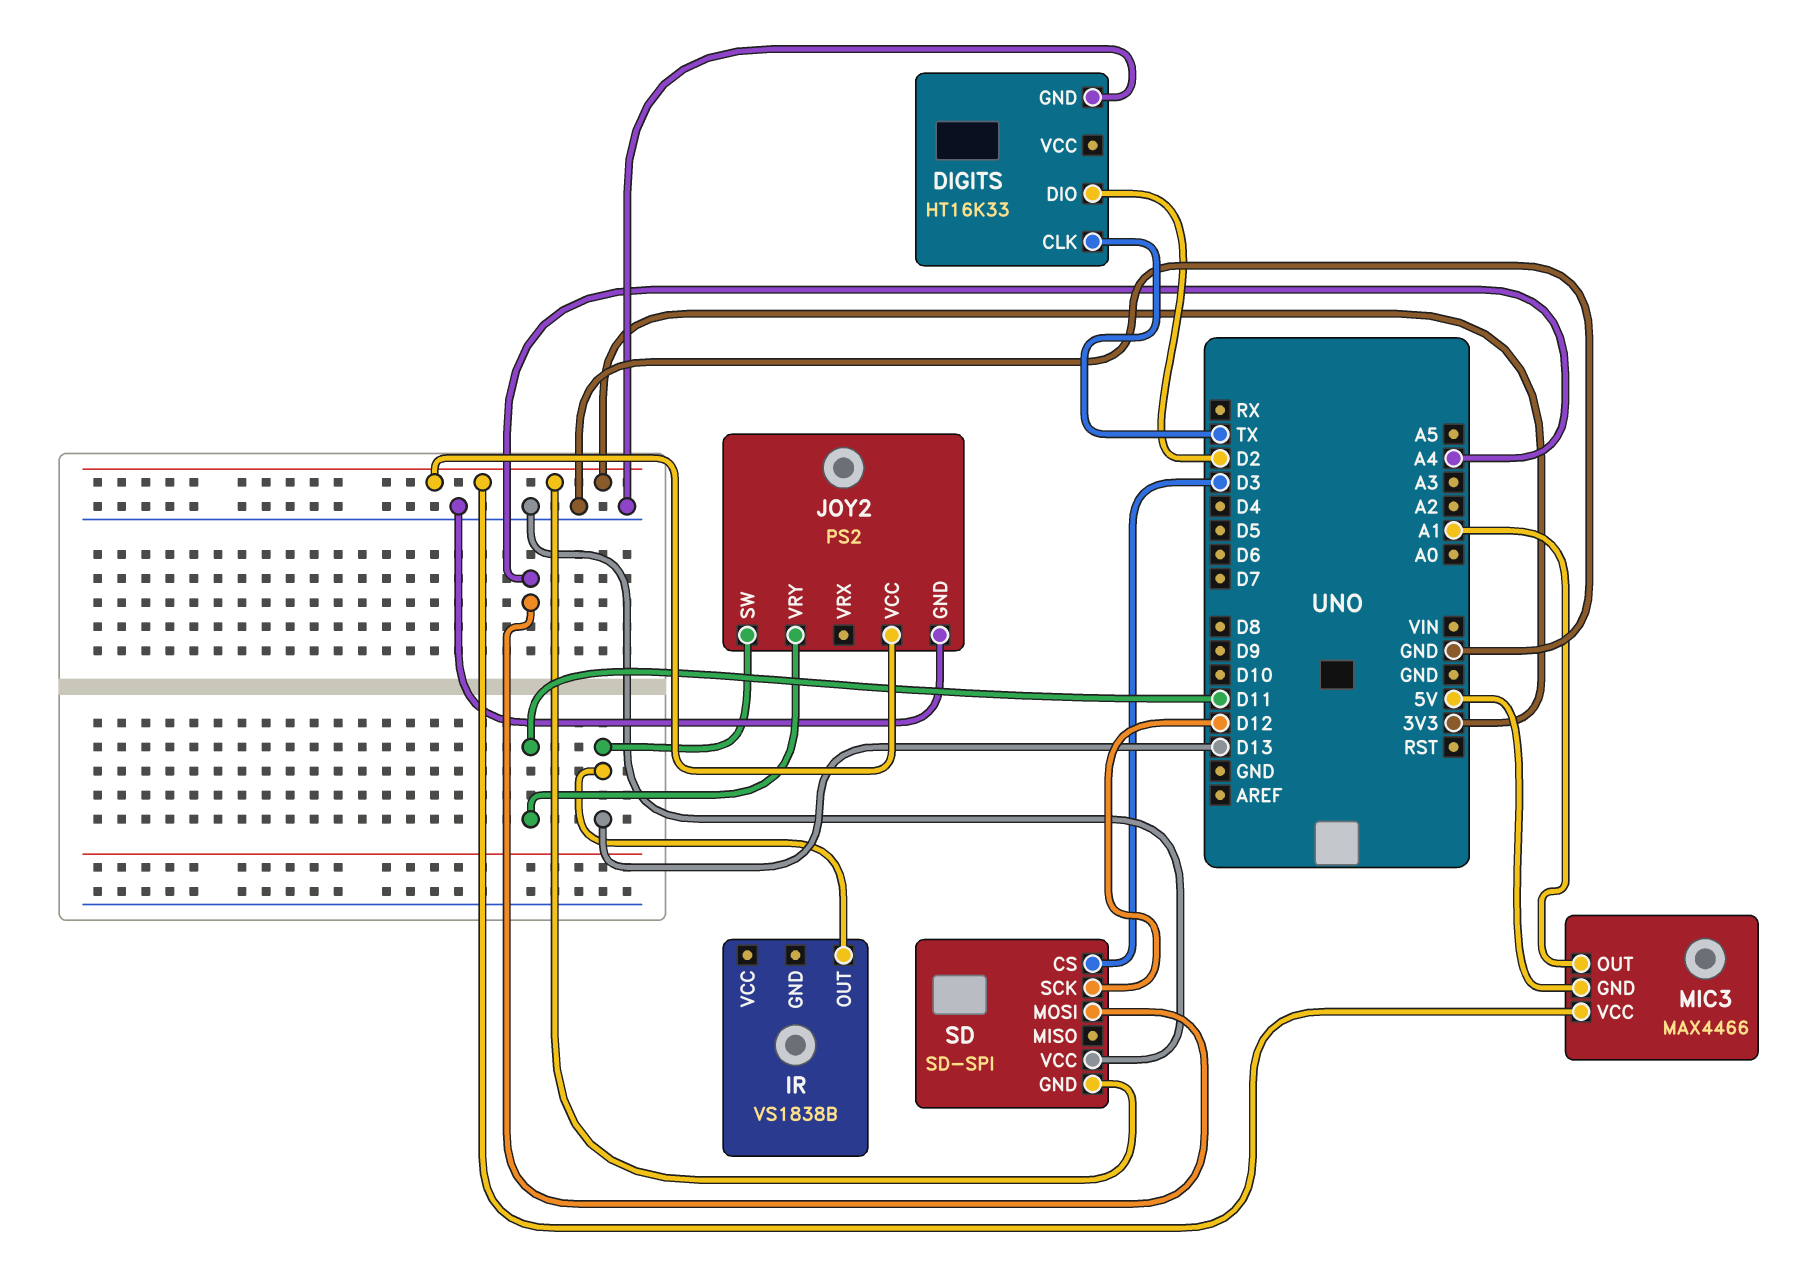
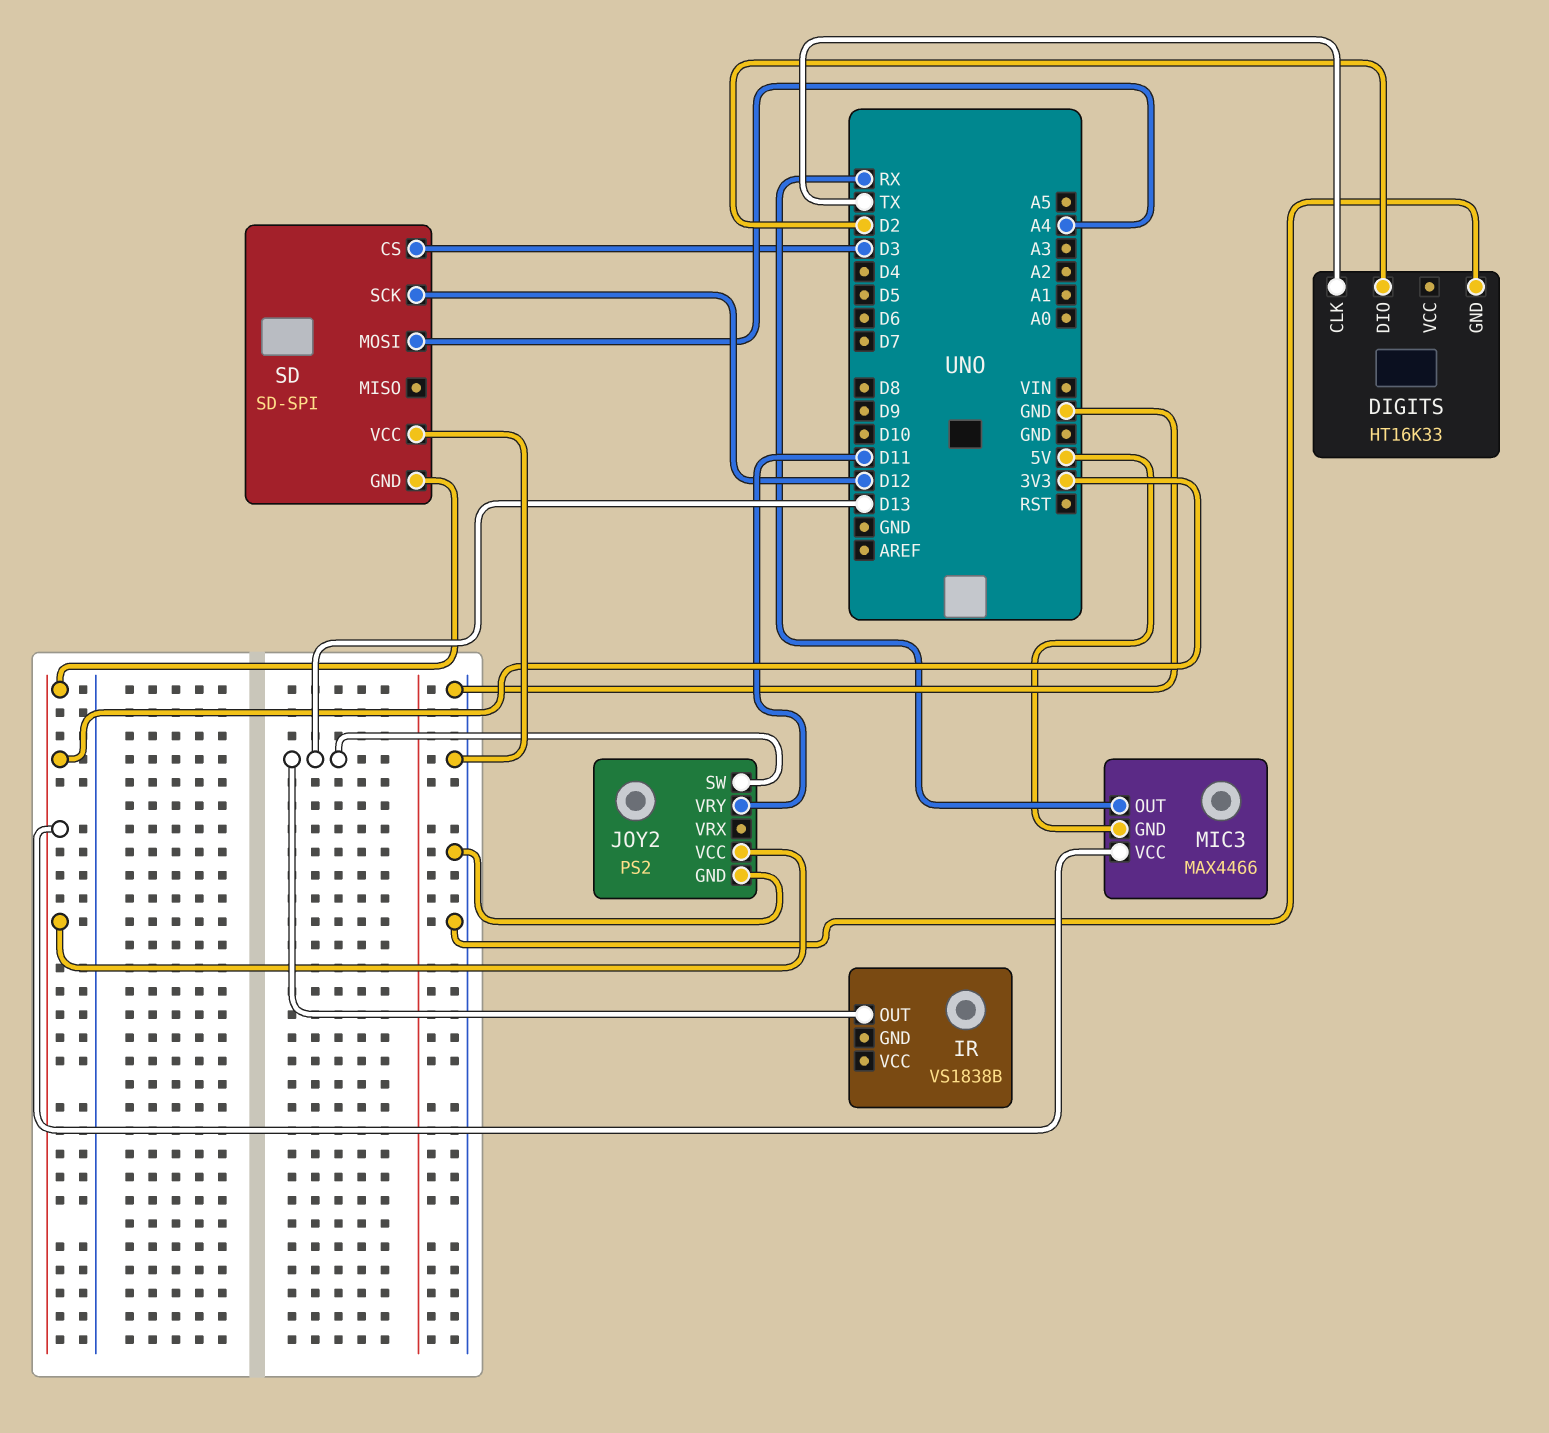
MIC3 pin OUT: A1 -> RX

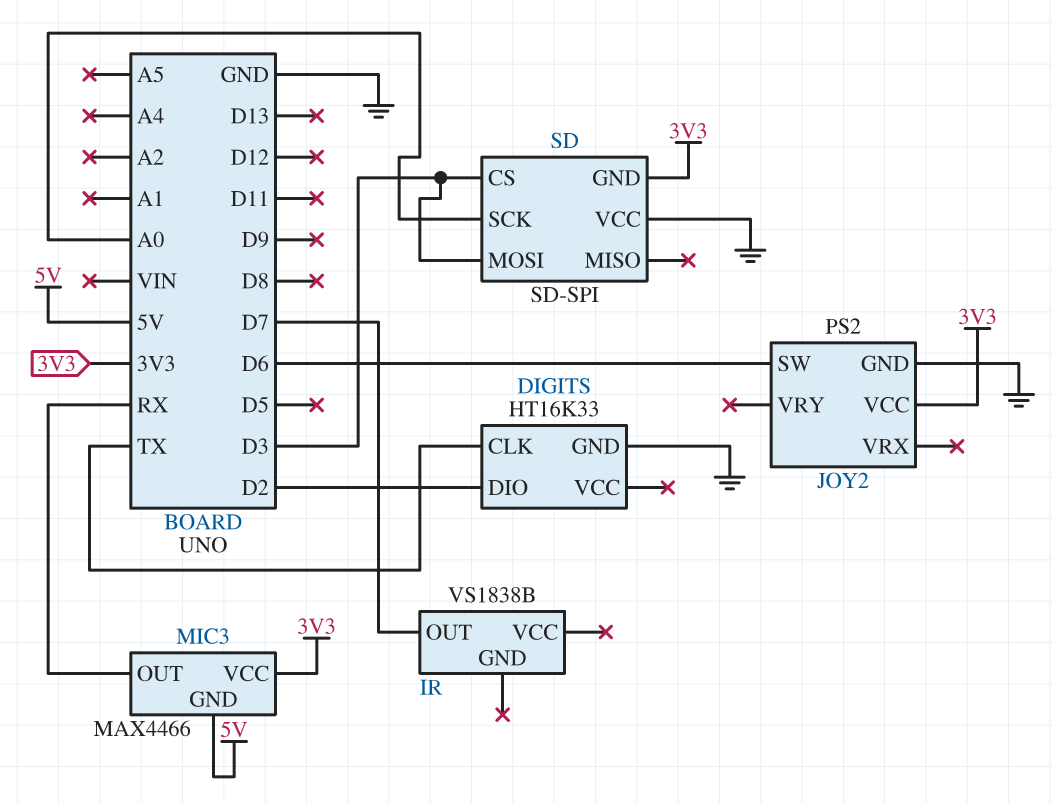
IR pin OUT: D13 -> D7
JOY2 pin SW: D13 -> D6
JOY2 pin VRY: D11 -> none
SD pin MOSI: A4 -> D3
SD pin SCK: D12 -> A0

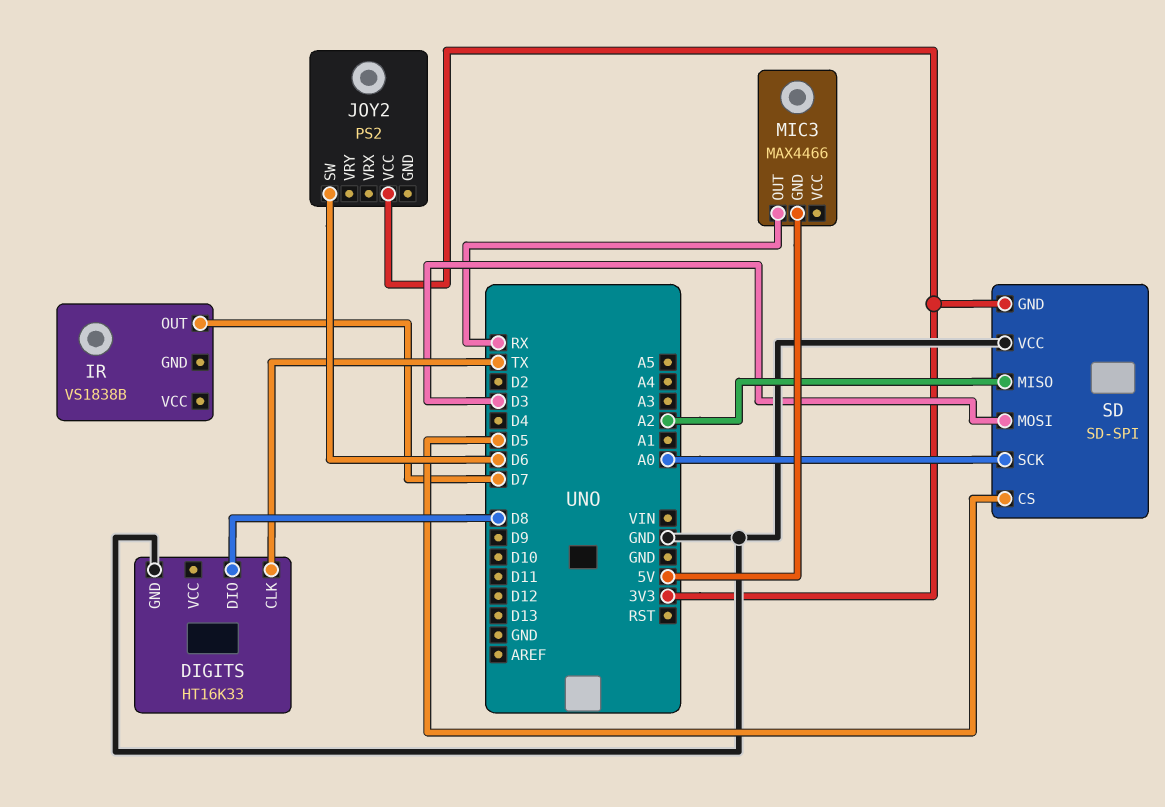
DIGITS pin DIO: D2 -> D8
JOY2 pin GND: GND -> none
MIC3 pin VCC: 3V3 -> none
SD pin CS: D3 -> D5
SD pin MISO: none -> A2

